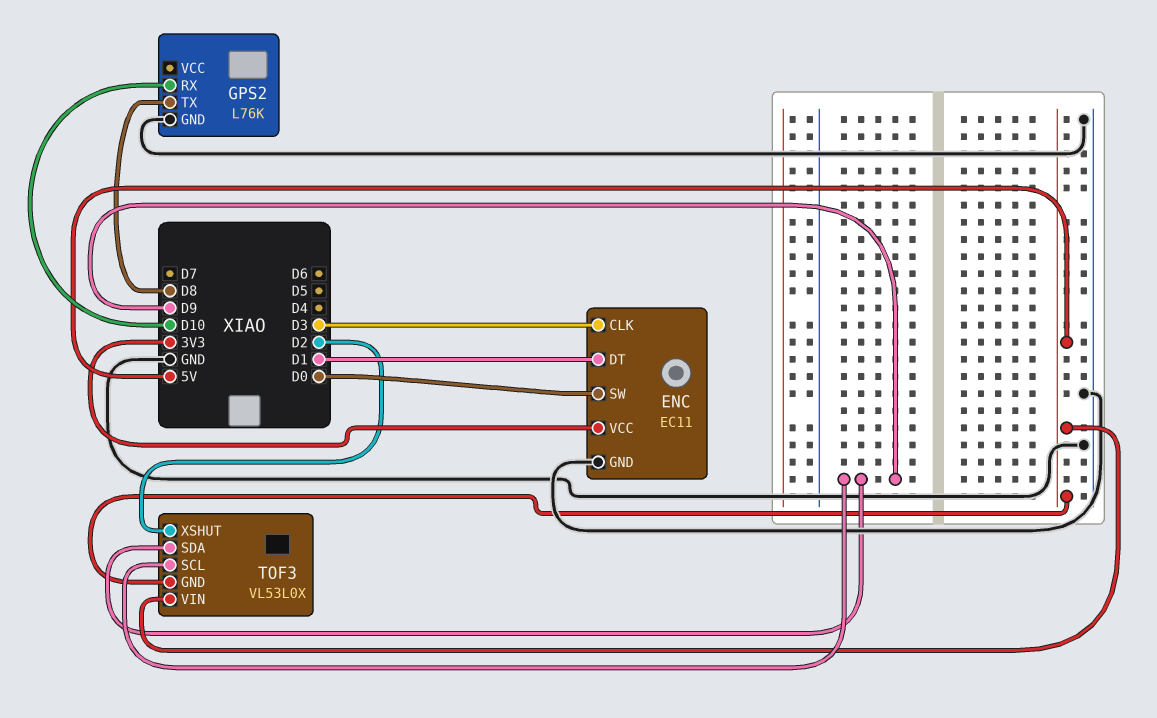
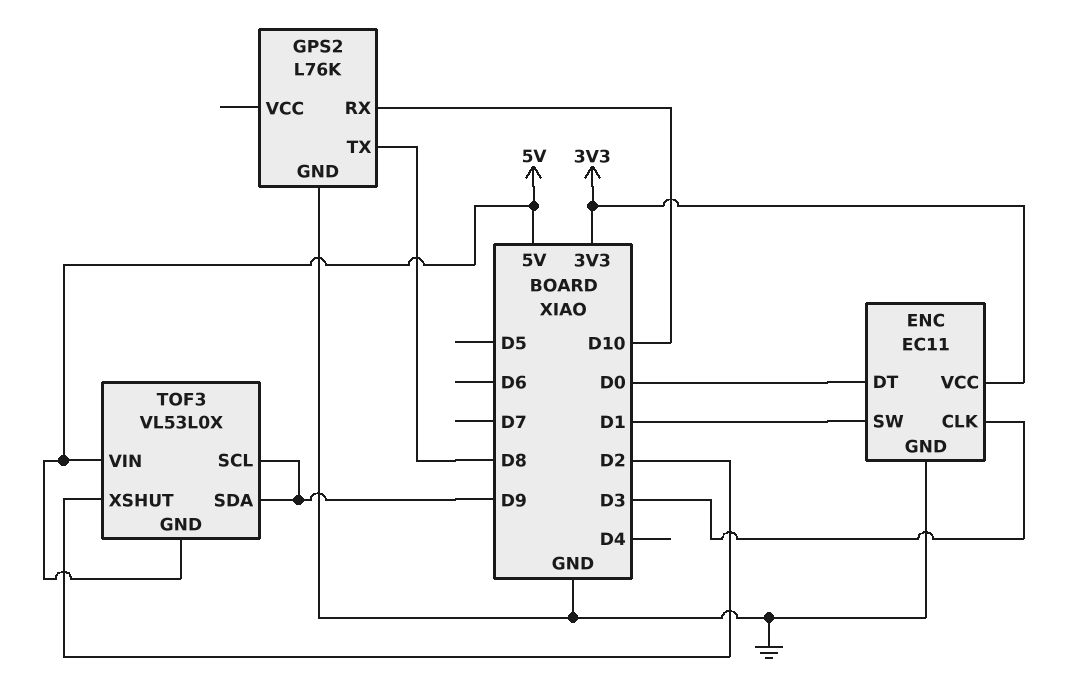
ENC pin DT: D1 -> D0
ENC pin SW: D0 -> D1

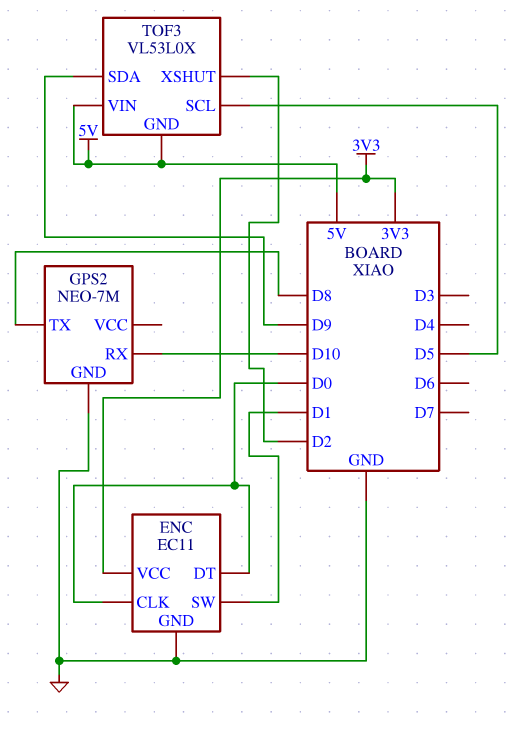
ENC pin CLK: D3 -> D0
GPS2: L76K -> NEO-7M
TOF3 pin SCL: D9 -> D5

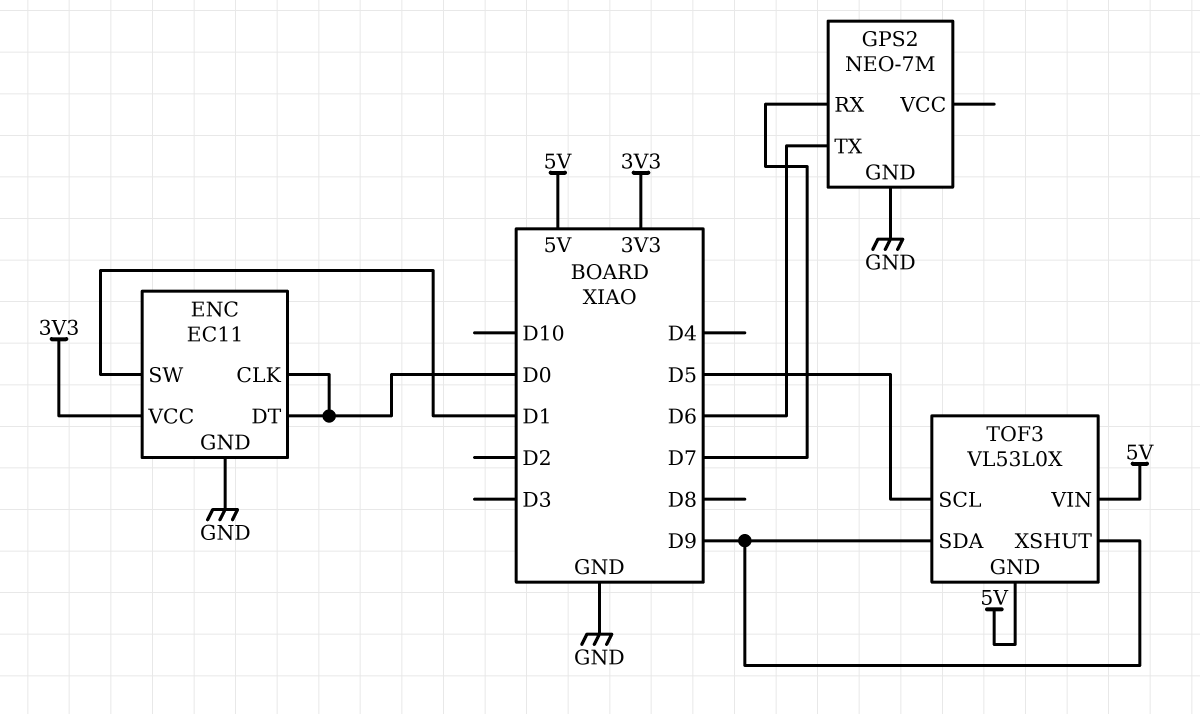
GPS2 pin RX: D10 -> D7
GPS2 pin TX: D8 -> D6
TOF3 pin XSHUT: D2 -> D9

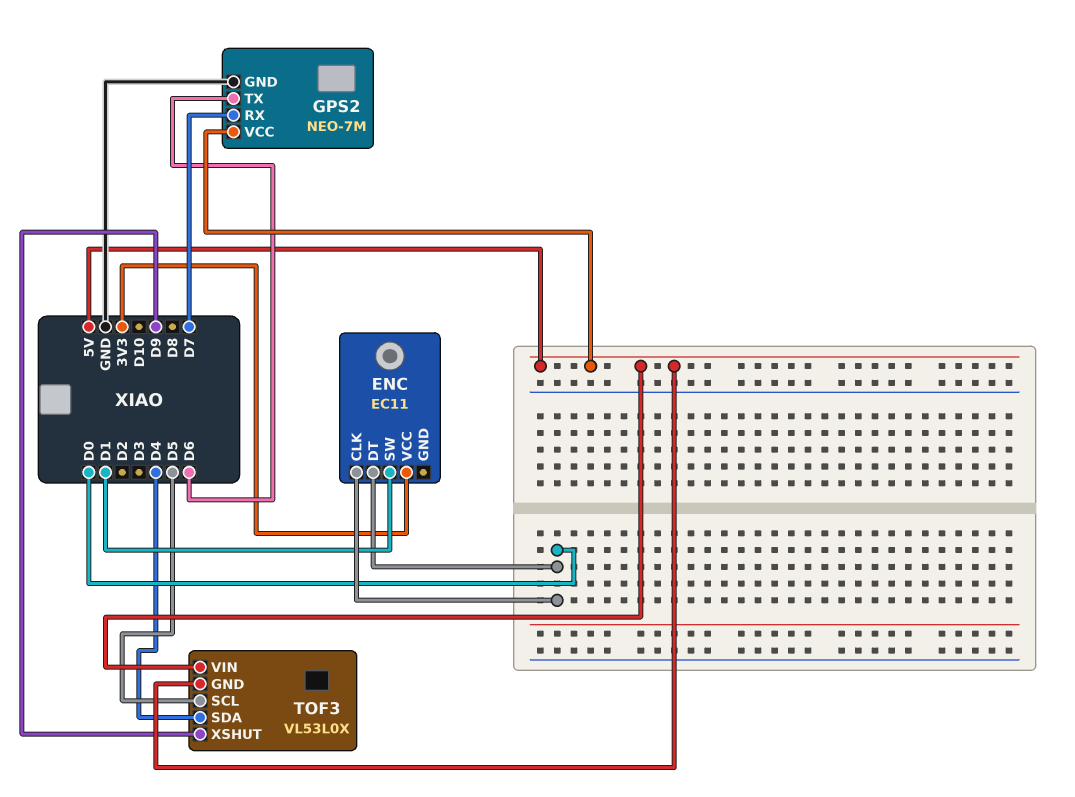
ENC pin GND: GND -> none
GPS2 pin VCC: none -> 5V
TOF3 pin SDA: D9 -> D4

